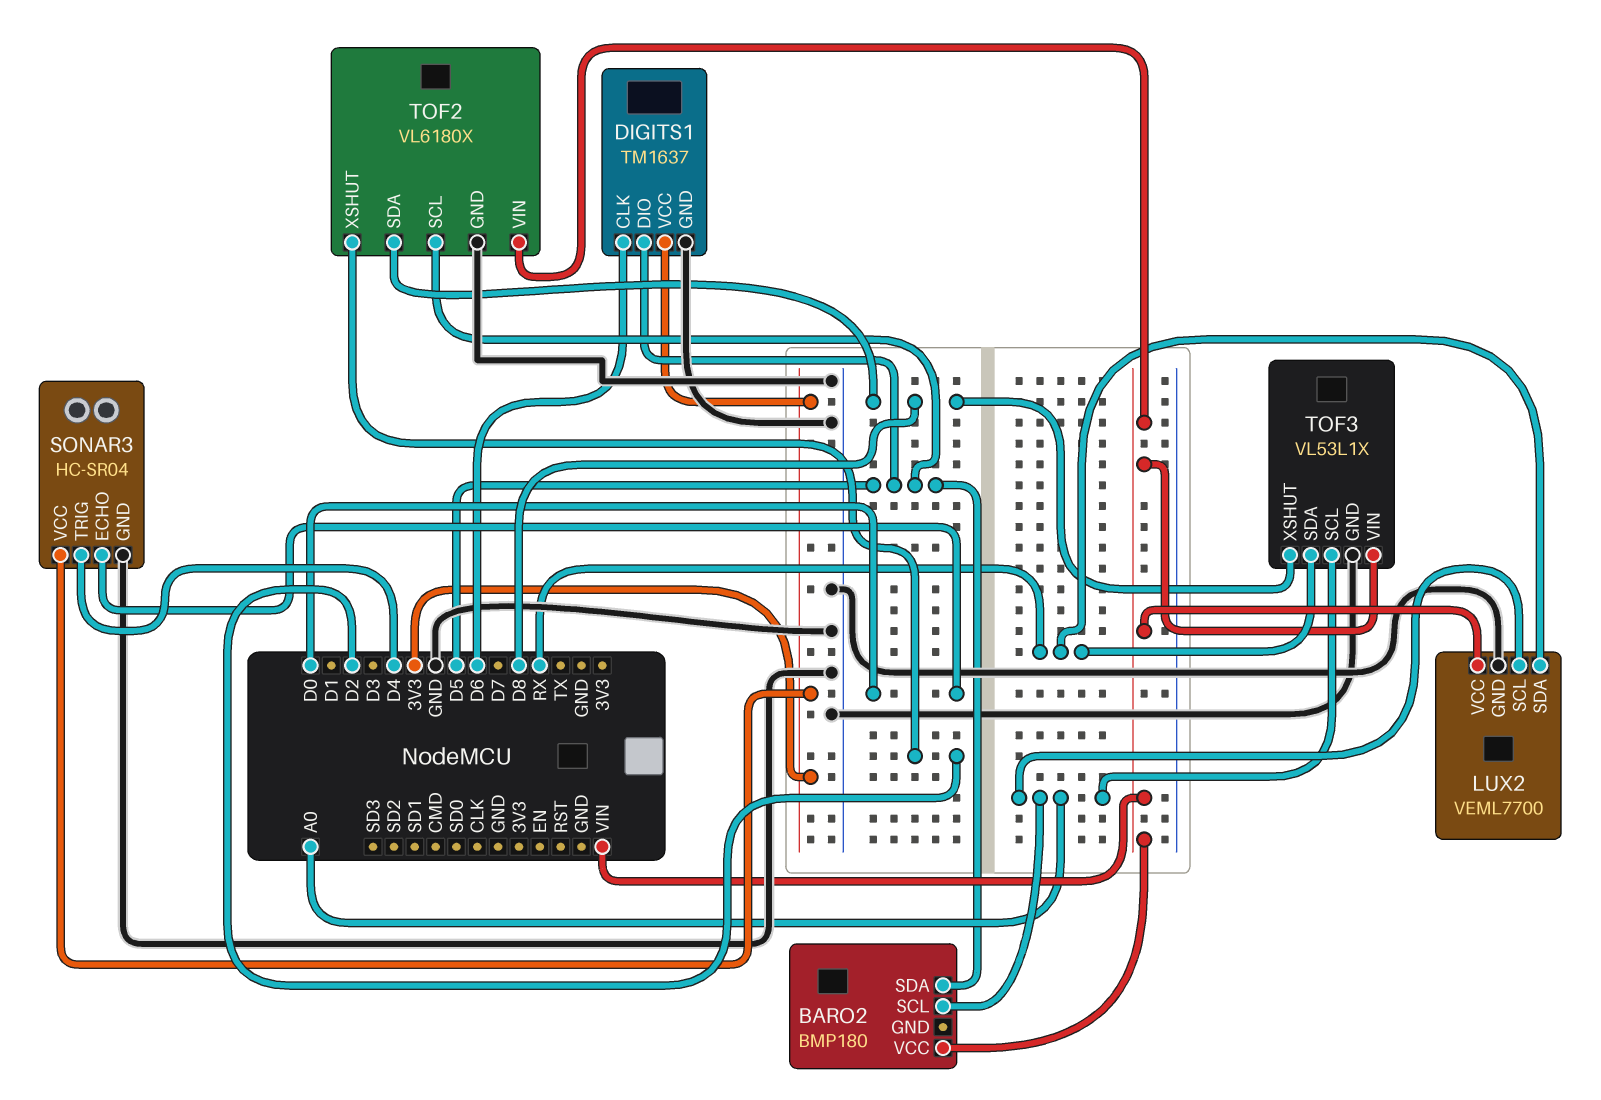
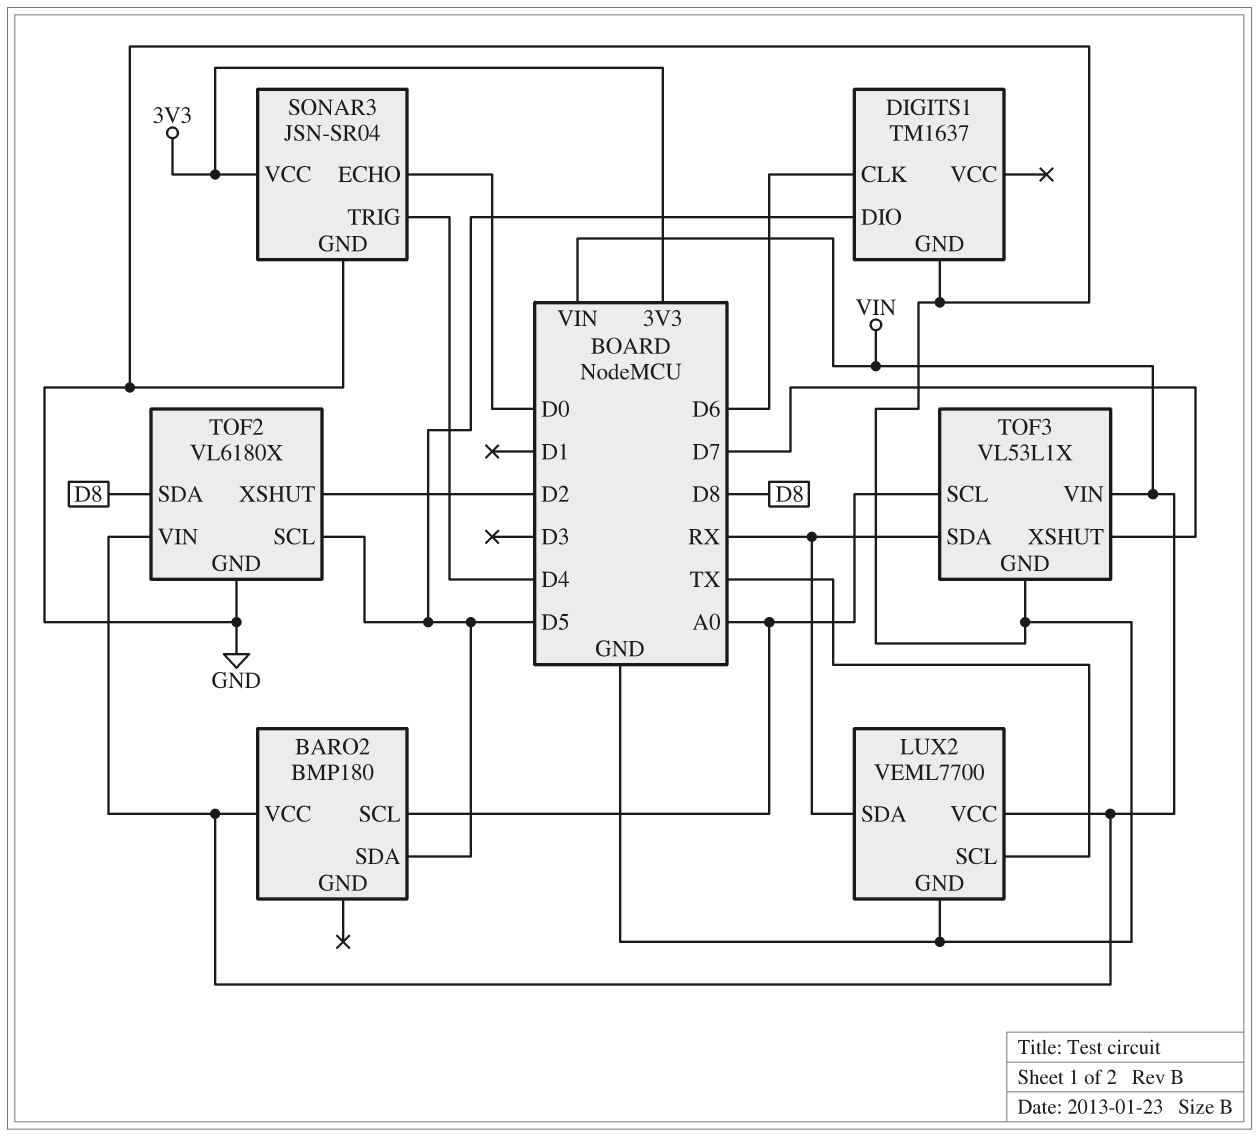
DIGITS1 pin VCC: 3V3 -> none
LUX2 pin SCL: A0 -> TX
SONAR3: HC-SR04 -> JSN-SR04
TOF3 pin XSHUT: D8 -> D7

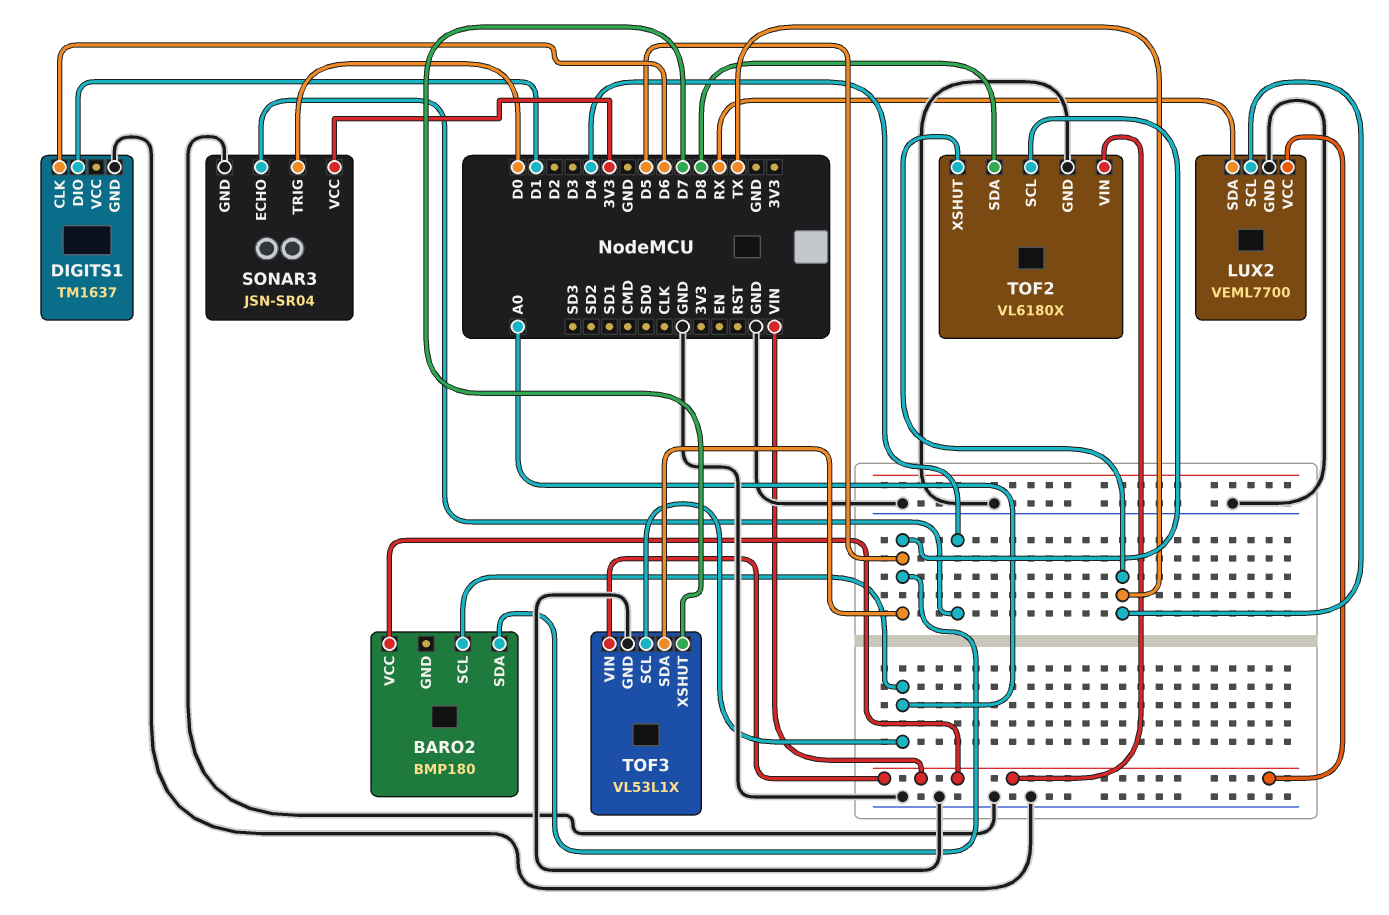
DIGITS1 pin DIO: D5 -> D1
SONAR3 pin ECHO: D0 -> D4
SONAR3 pin TRIG: D4 -> D0
TOF2 pin XSHUT: D2 -> TX
TOF3 pin SDA: RX -> D5

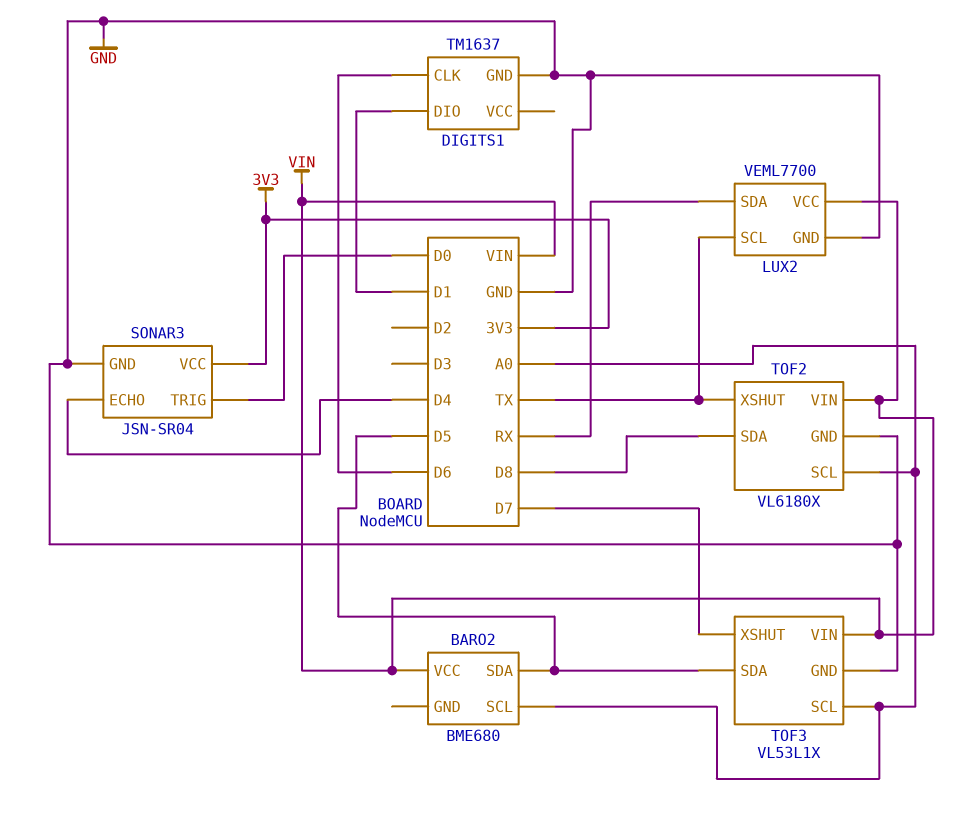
BARO2: BMP180 -> BME680
TOF2 pin SCL: D5 -> A0

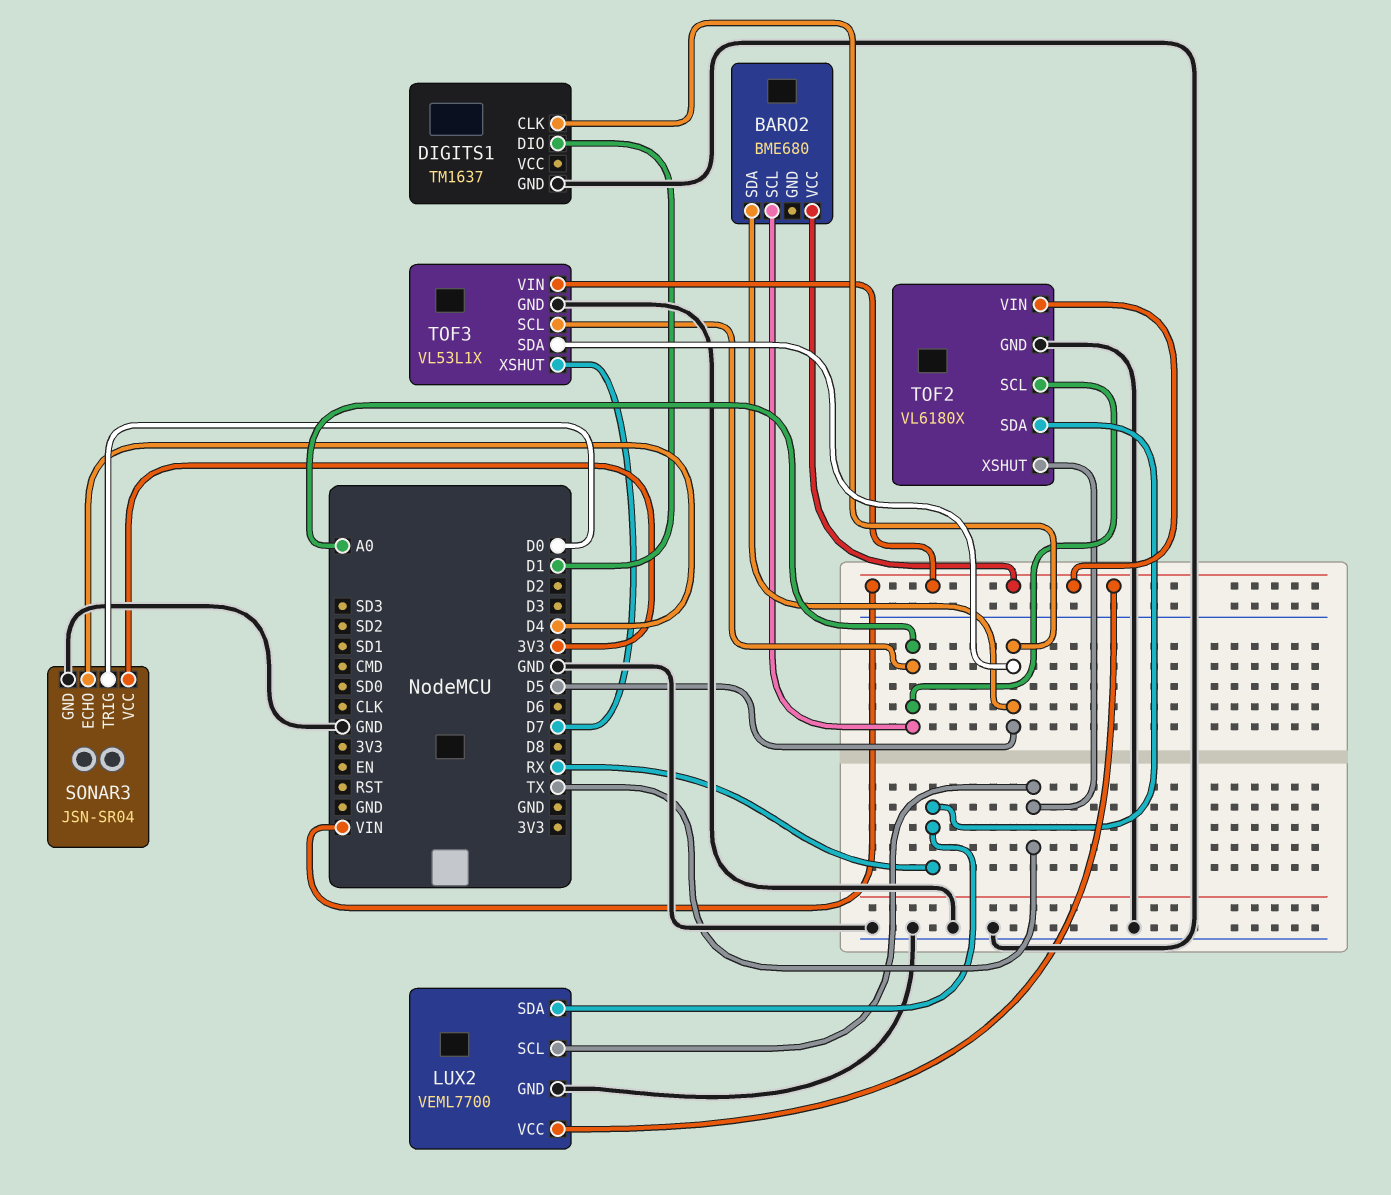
DIGITS1 pin CLK: D6 -> D5
TOF2 pin SDA: D8 -> RX

